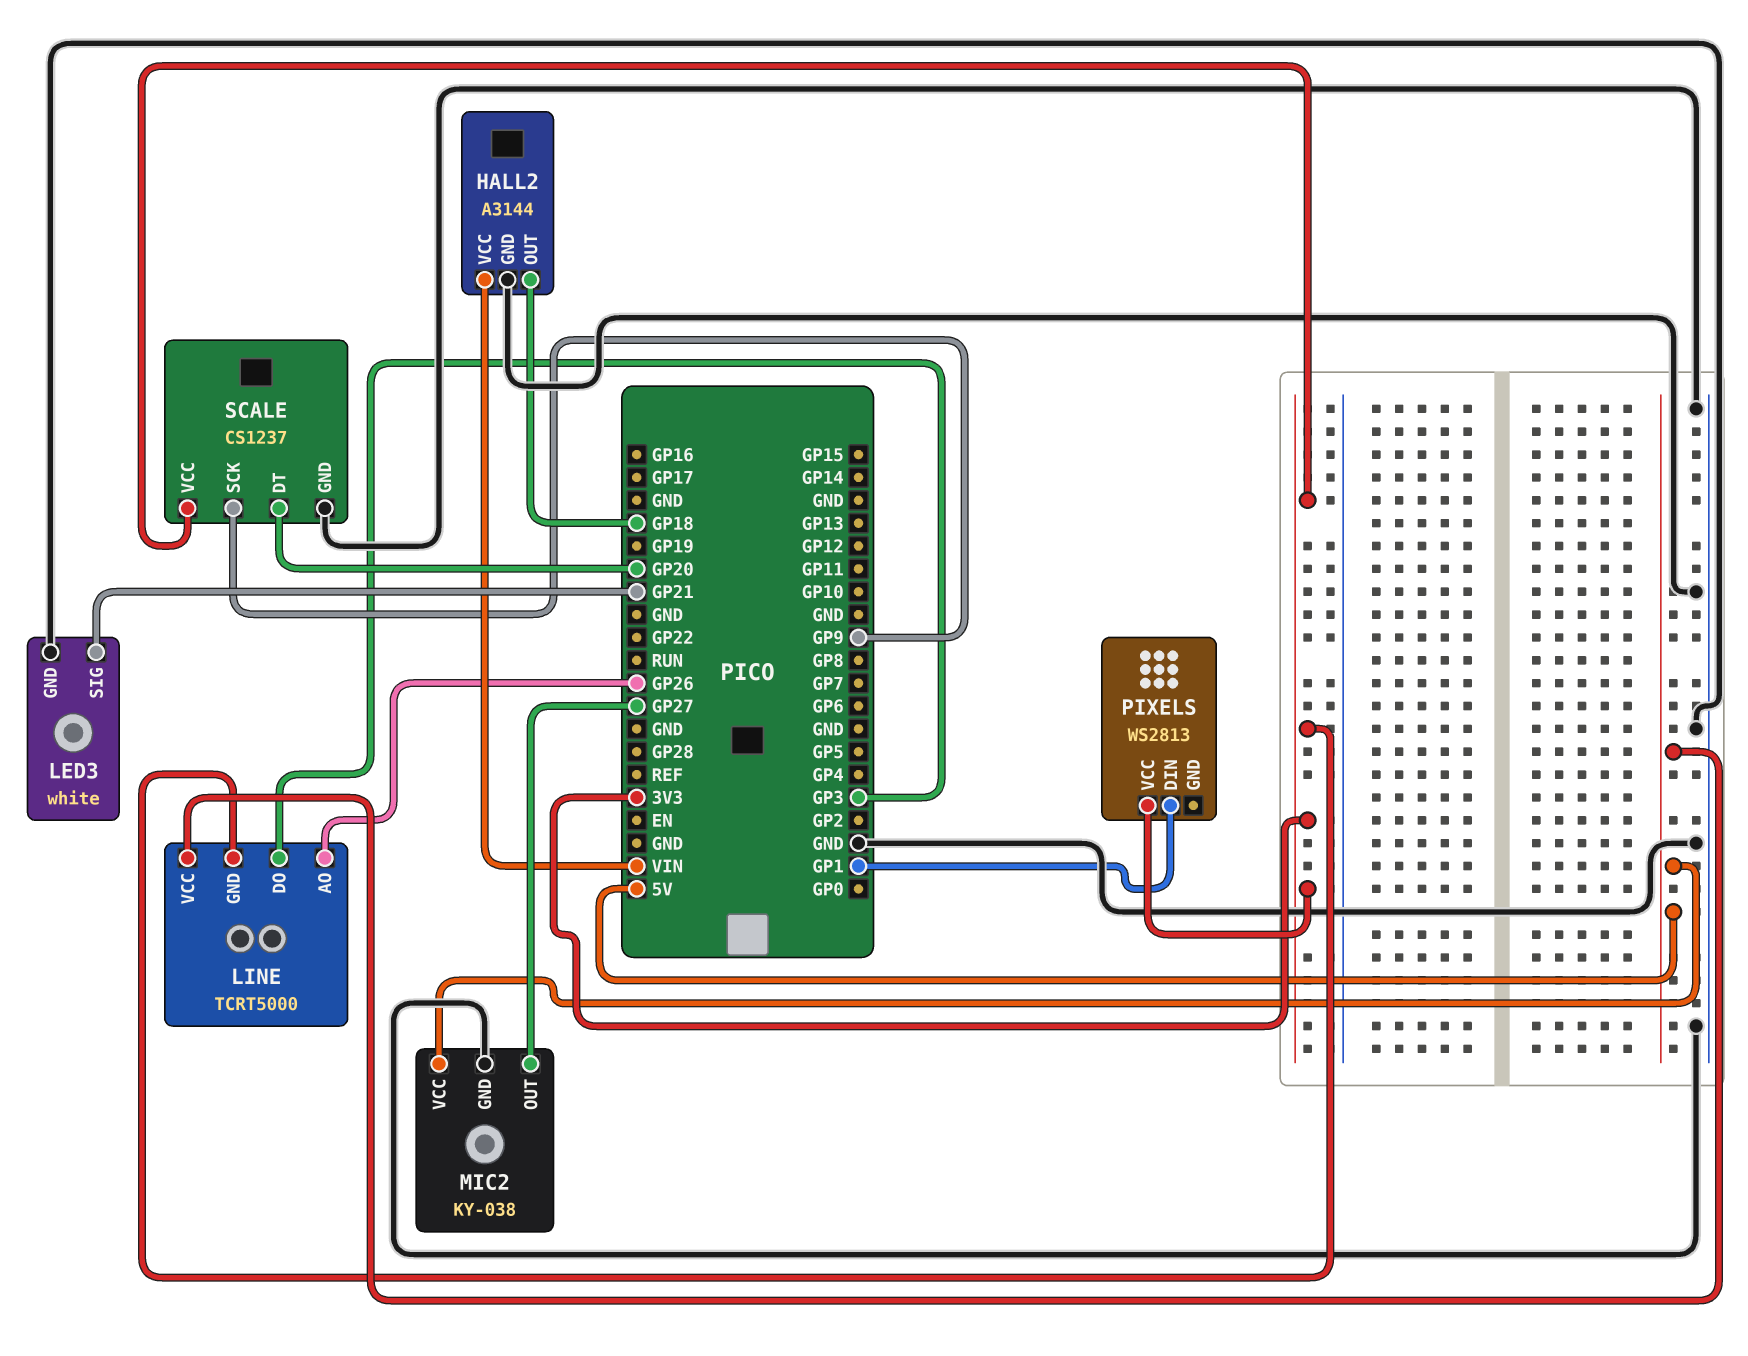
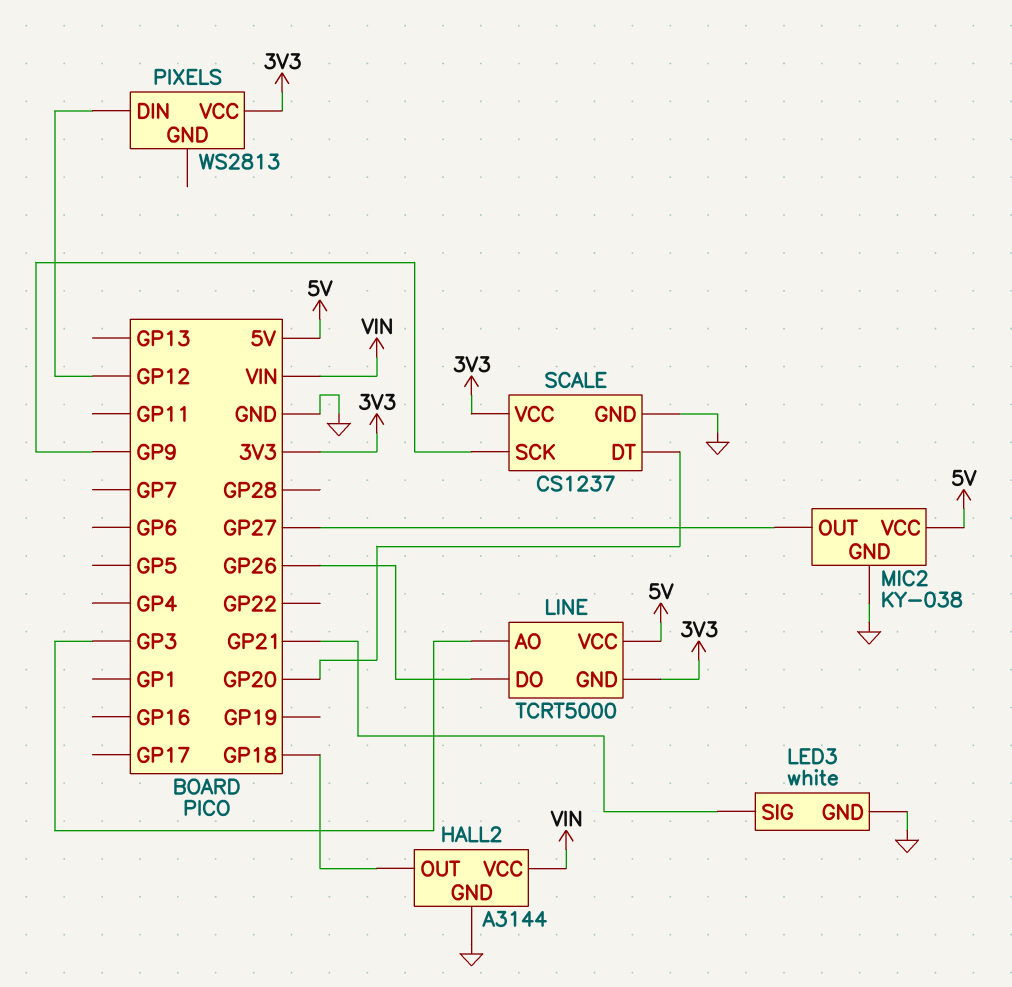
LINE pin AO: GP26 -> GP3
LINE pin DO: GP3 -> GP26
PIXELS pin DIN: GP1 -> GP12

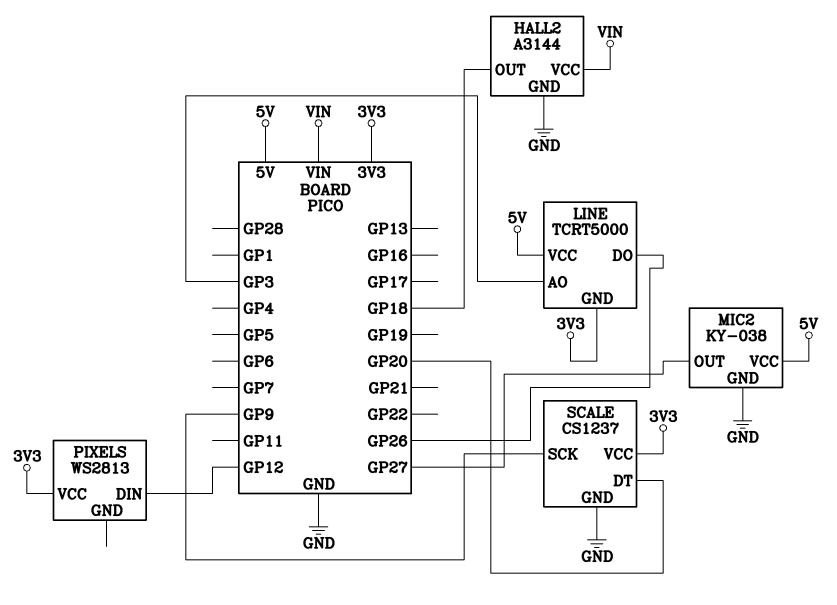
LED3: white -> none
LED3 pin GND: GND -> none
LED3 pin SIG: GP21 -> none

